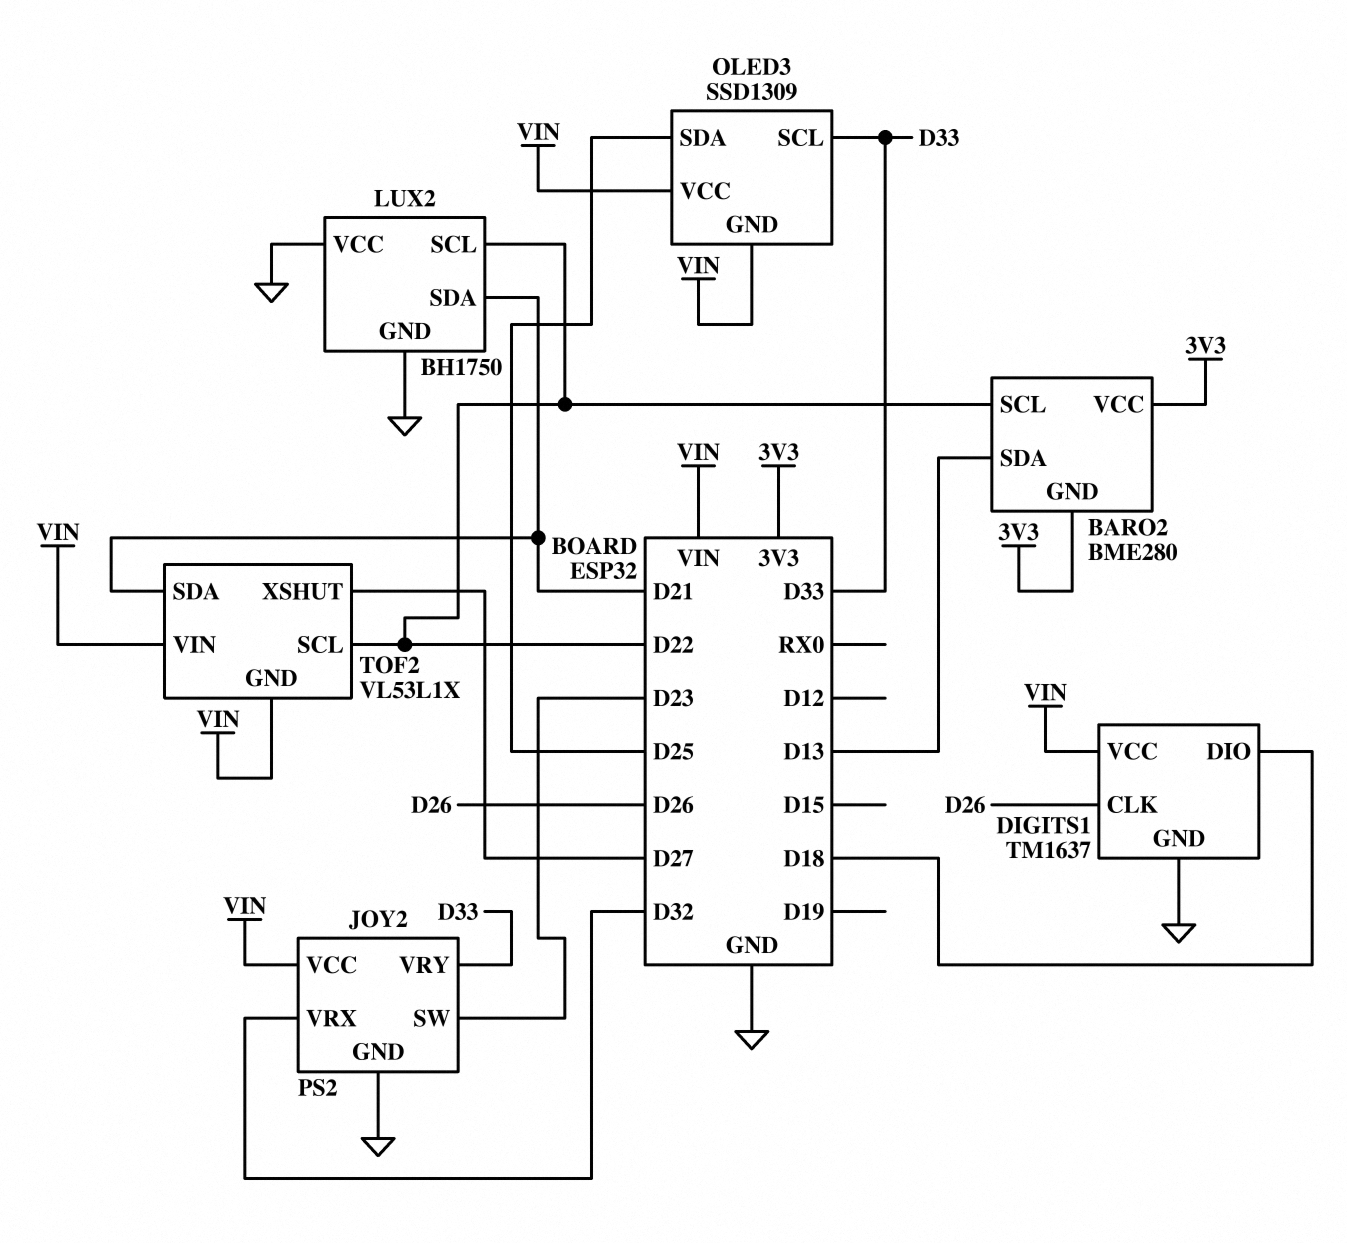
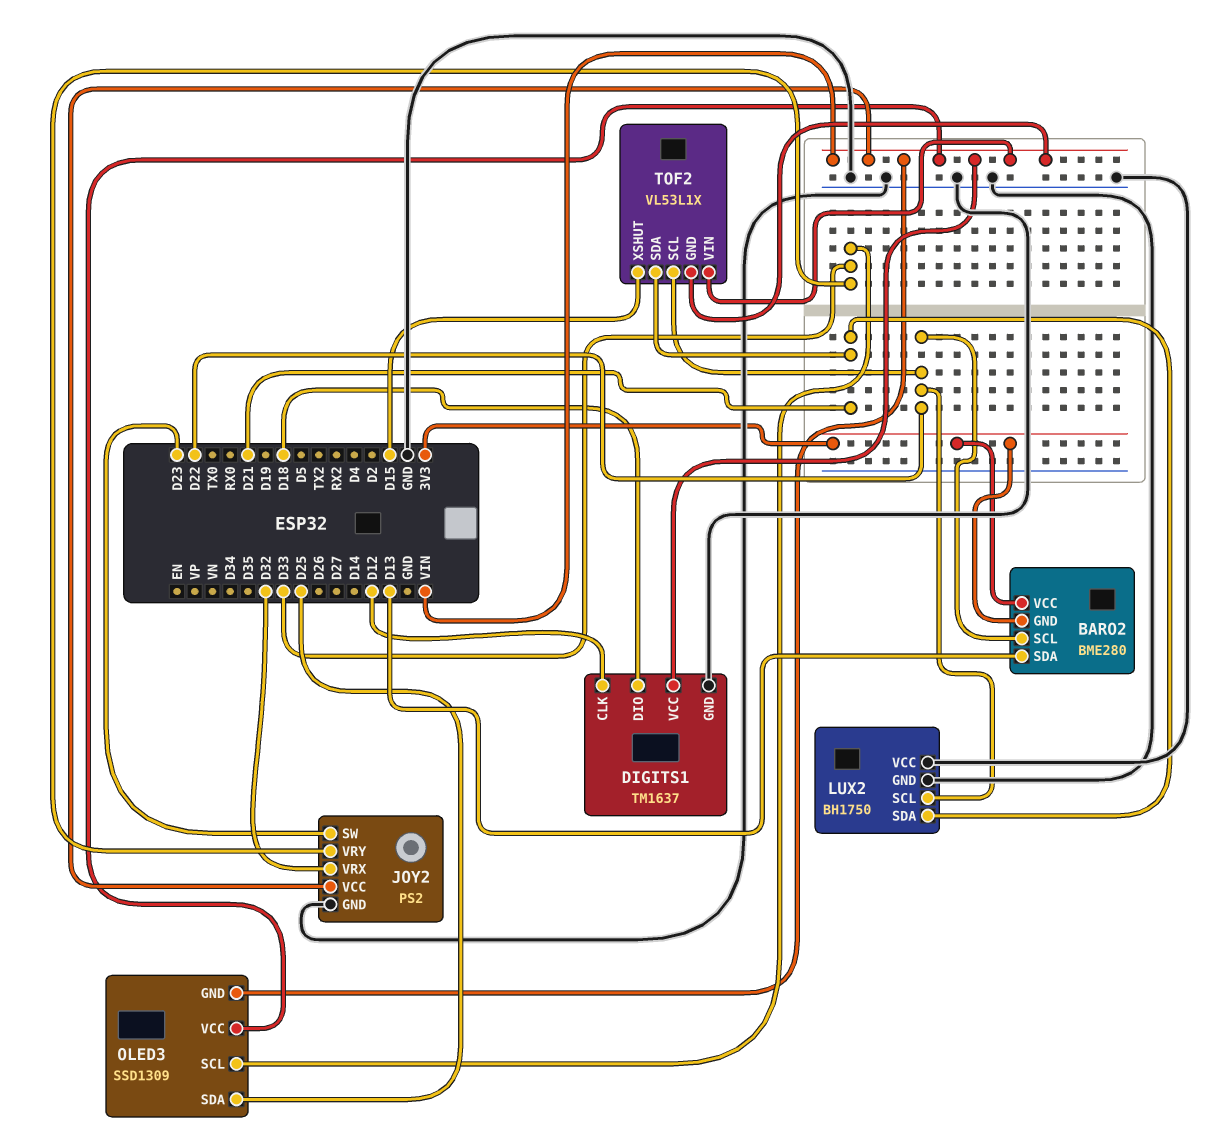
DIGITS1 pin CLK: D26 -> D12
TOF2 pin XSHUT: D27 -> D15

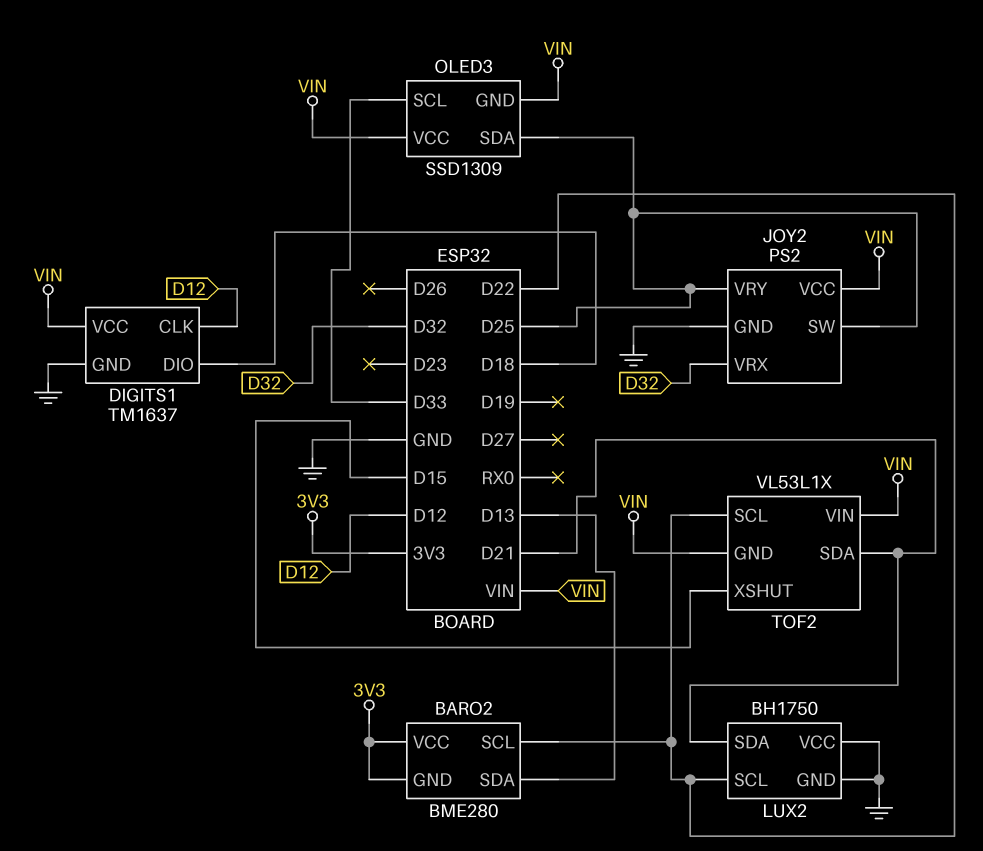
JOY2 pin SW: D23 -> D25
JOY2 pin VRY: D33 -> D25

